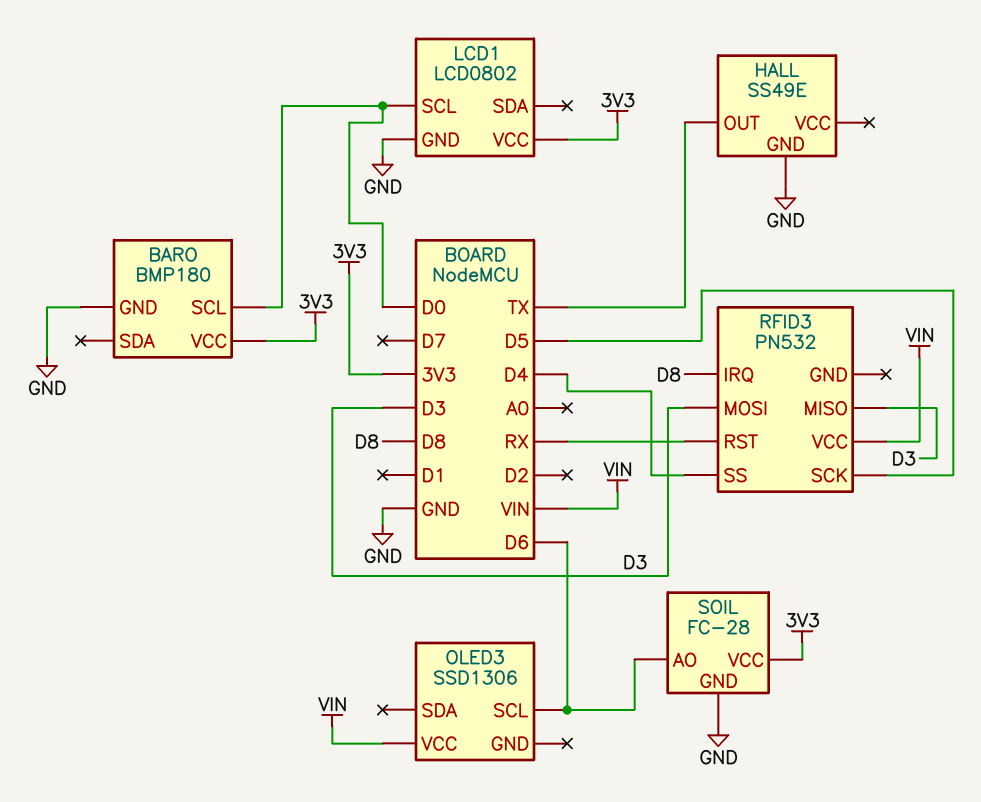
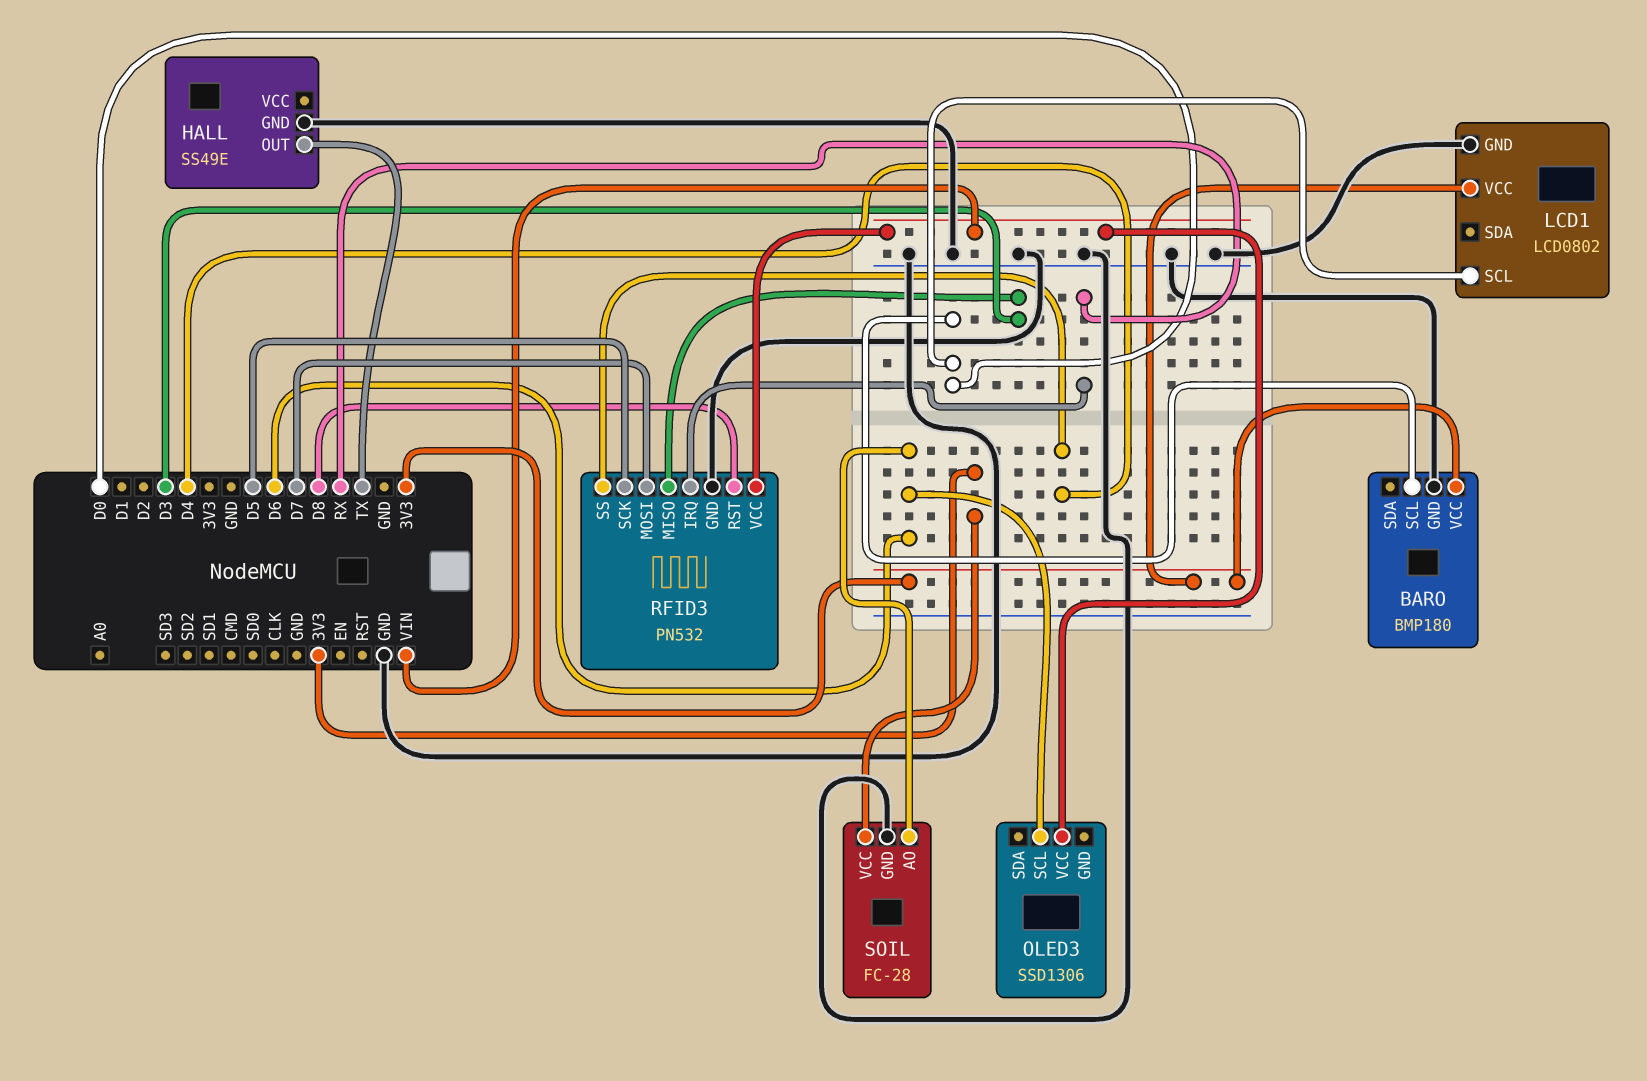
RFID3 pin GND: none -> GND
RFID3 pin IRQ: D8 -> RX
RFID3 pin MOSI: D3 -> D7
RFID3 pin RST: RX -> D8

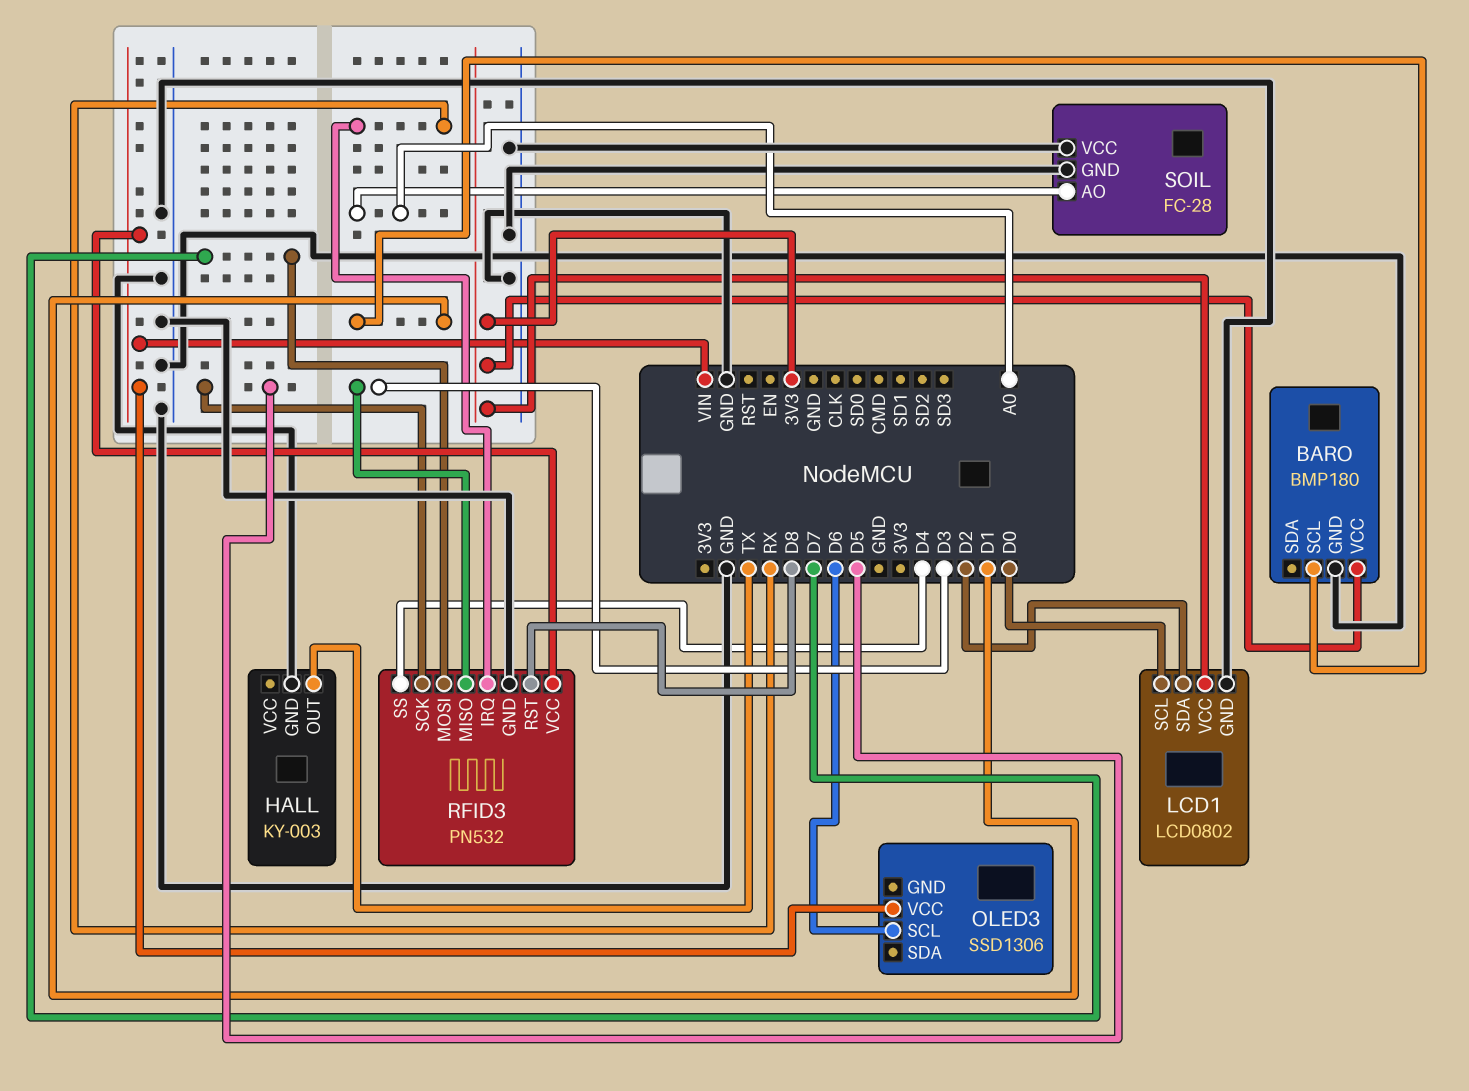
BARO pin SCL: D0 -> D1
HALL: SS49E -> KY-003
LCD1 pin SDA: none -> D2
SOIL pin AO: D6 -> A0
SOIL pin VCC: 3V3 -> GND

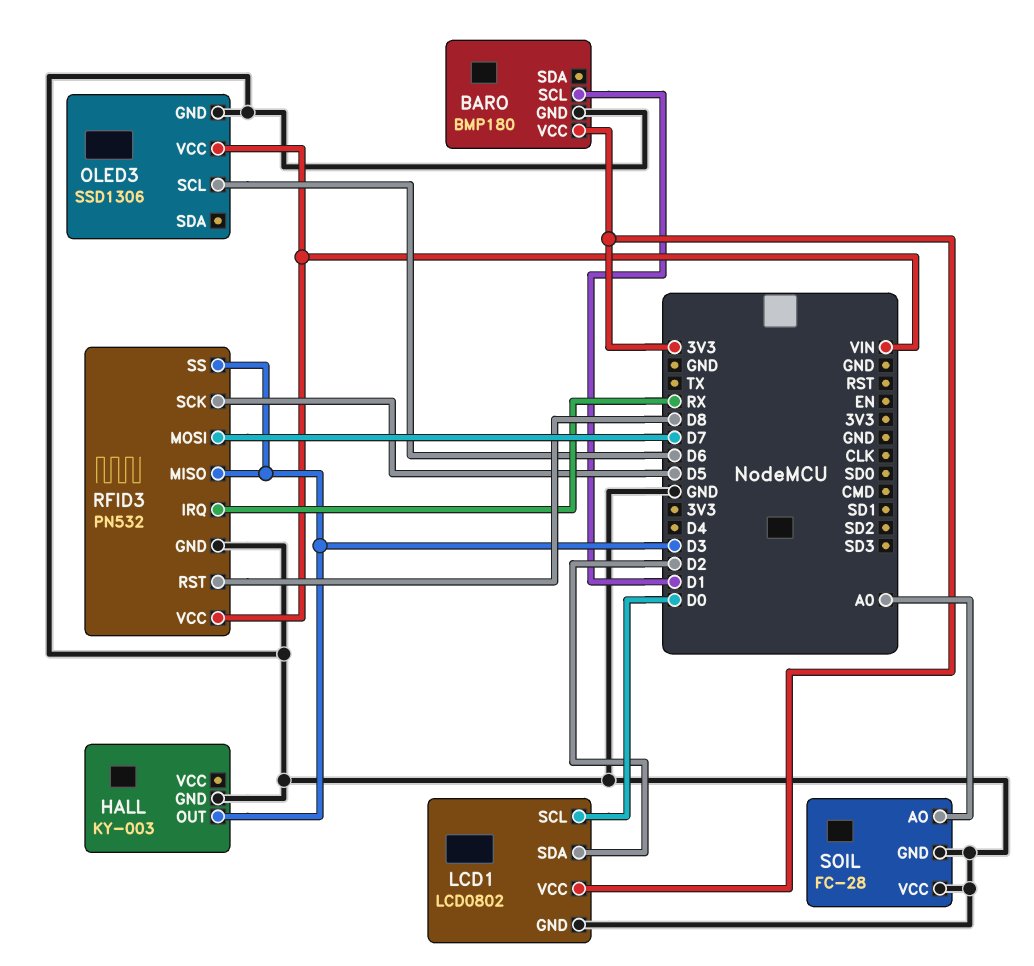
HALL pin OUT: TX -> D3
OLED3 pin GND: none -> GND
RFID3 pin SS: D4 -> D3

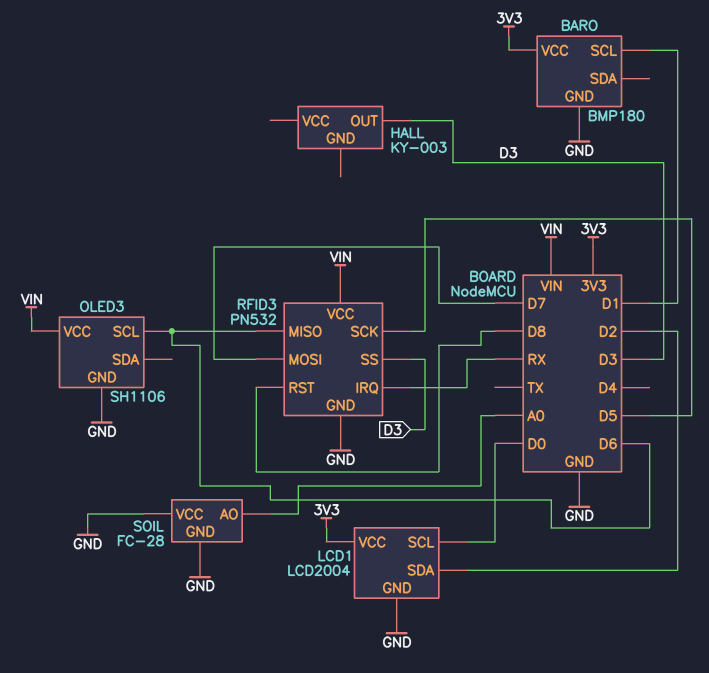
HALL pin GND: GND -> none
LCD1: LCD0802 -> LCD2004
OLED3: SSD1306 -> SH1106
RFID3 pin MISO: D3 -> D6

